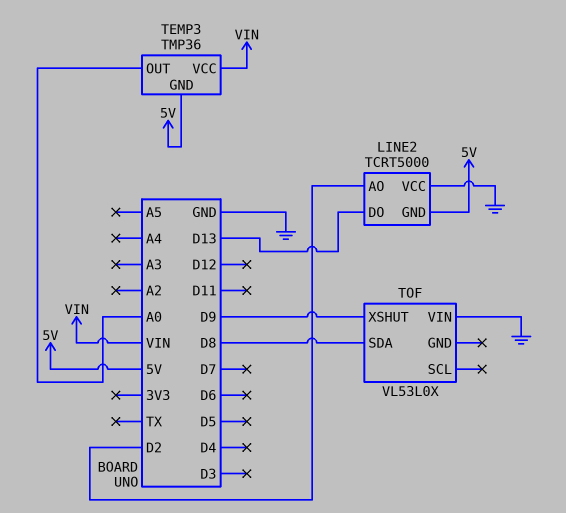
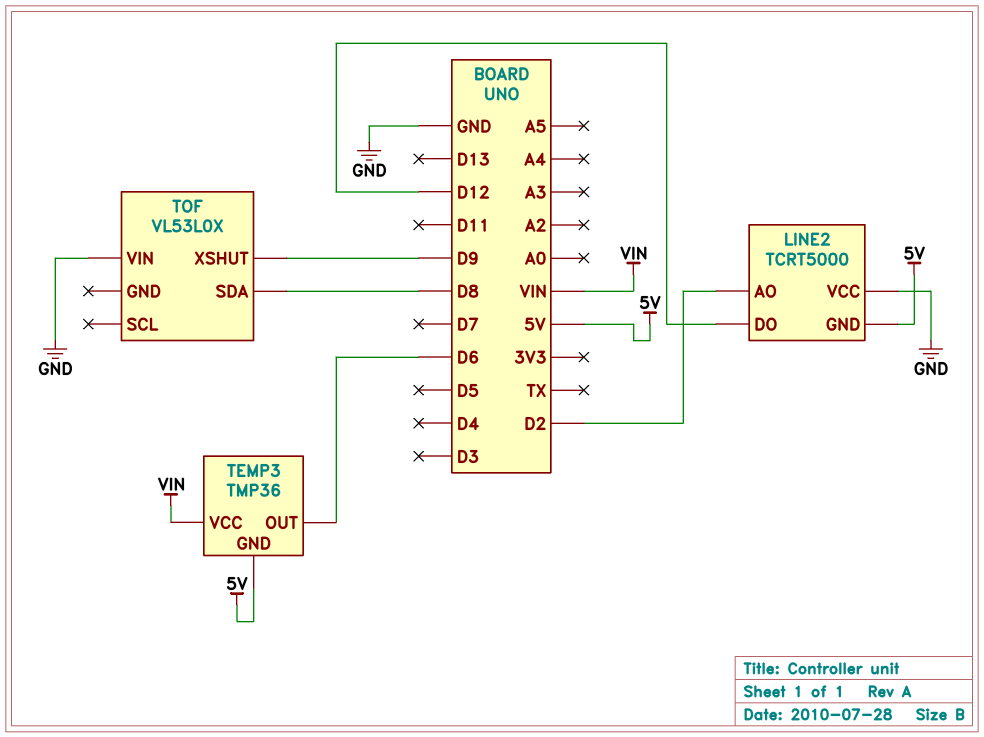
LINE2 pin DO: D13 -> D12
TEMP3 pin OUT: A0 -> D6

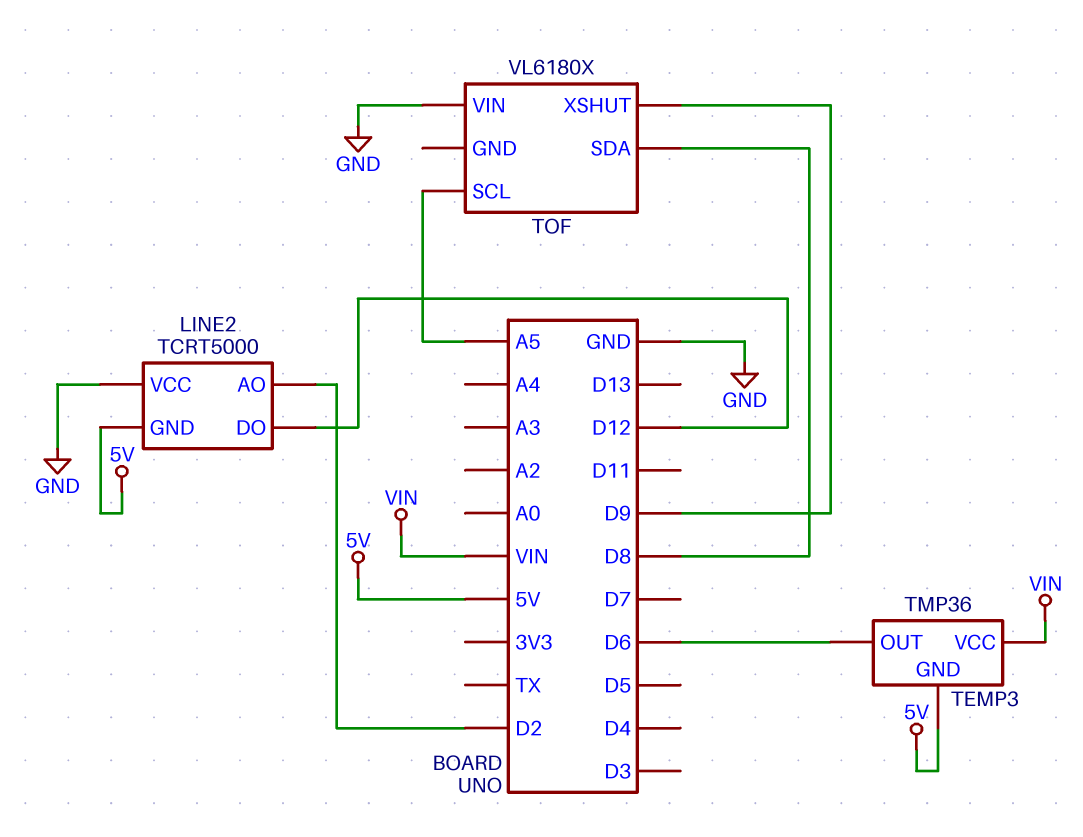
TOF: VL53L0X -> VL6180X
TOF pin SCL: none -> A5

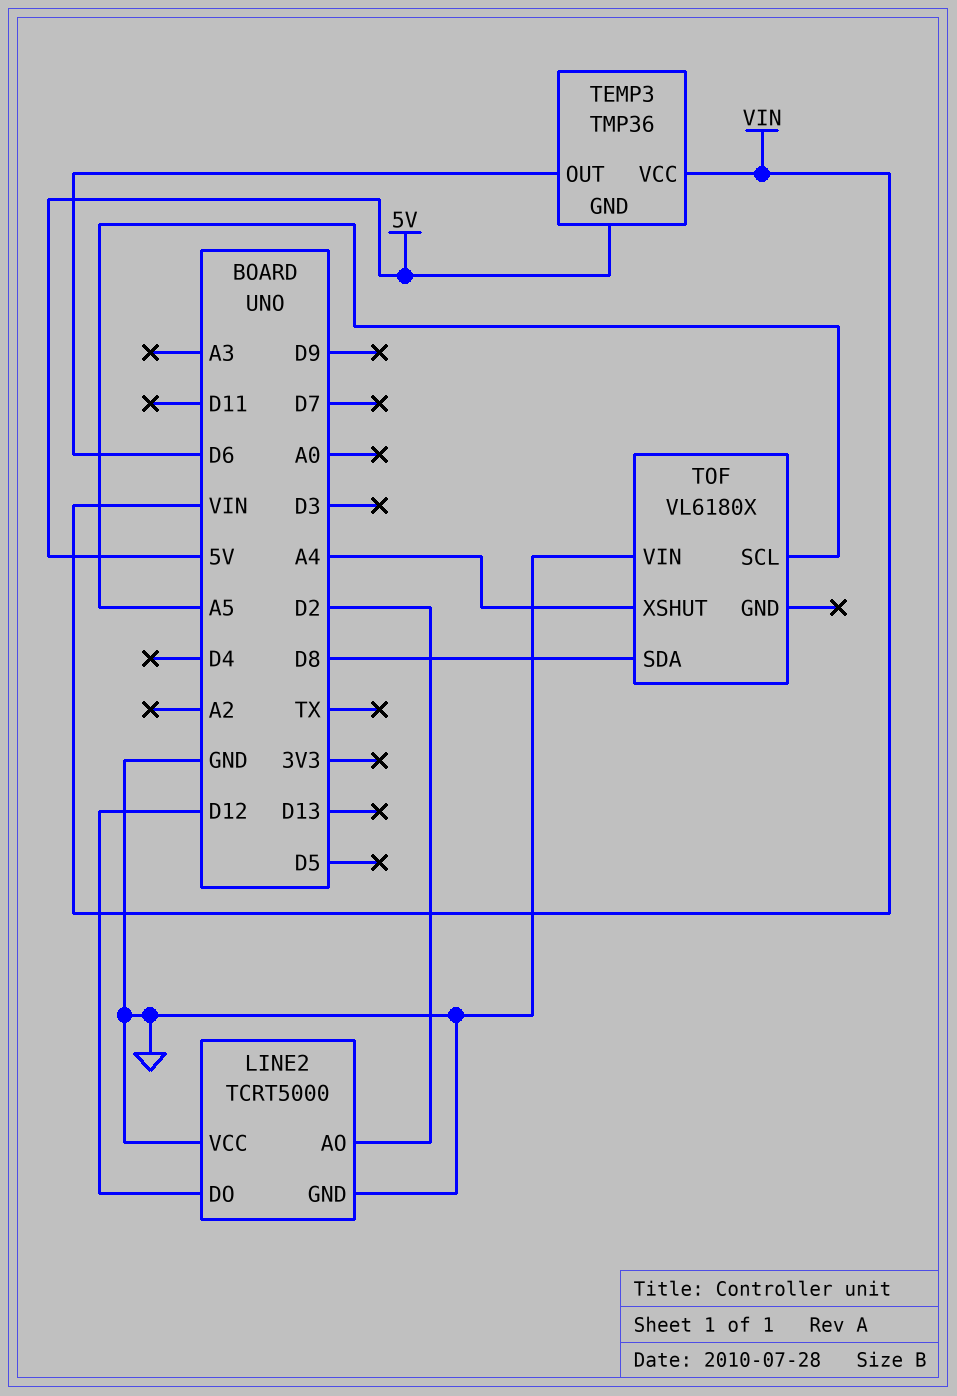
LINE2 pin GND: 5V -> GND
TOF pin XSHUT: D9 -> A4

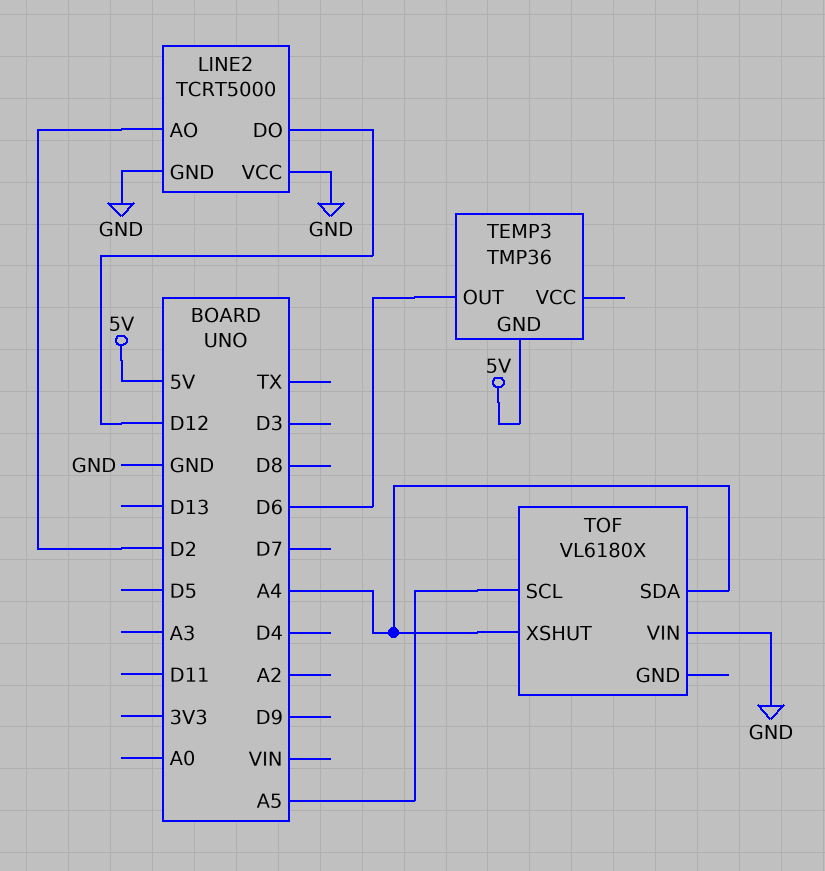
TEMP3 pin VCC: VIN -> none
TOF pin SDA: D8 -> A4

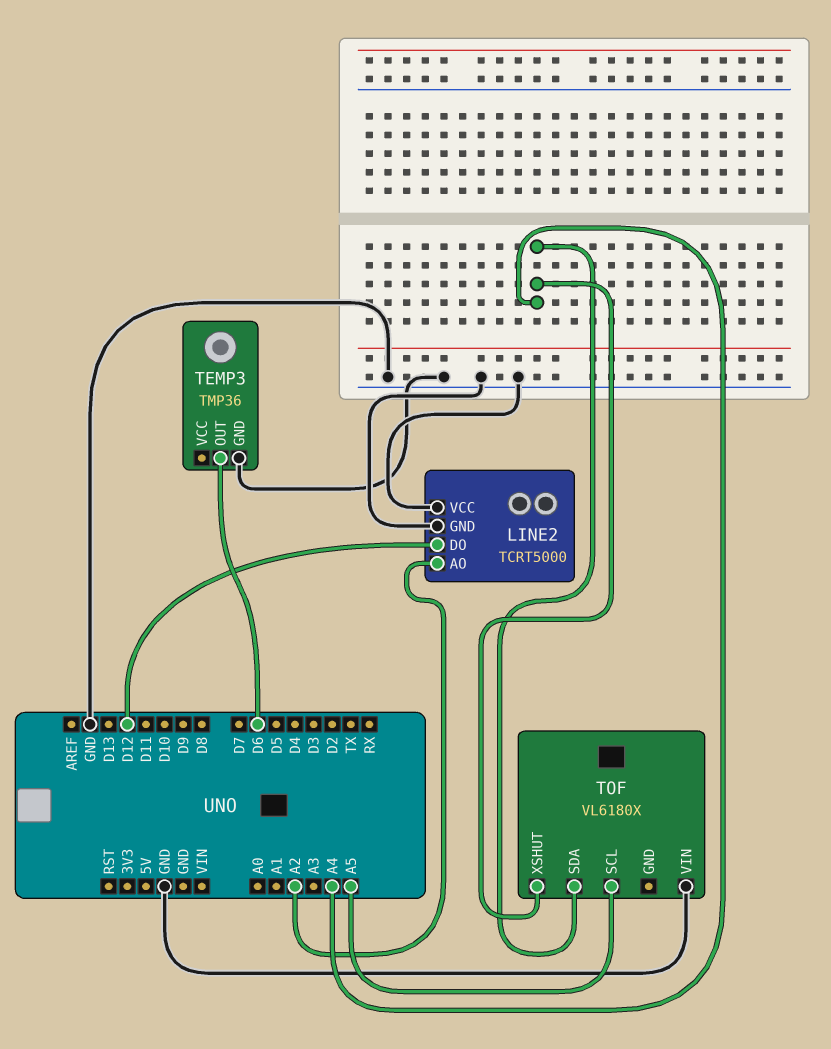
LINE2 pin AO: D2 -> A2
TEMP3 pin GND: 5V -> GND

